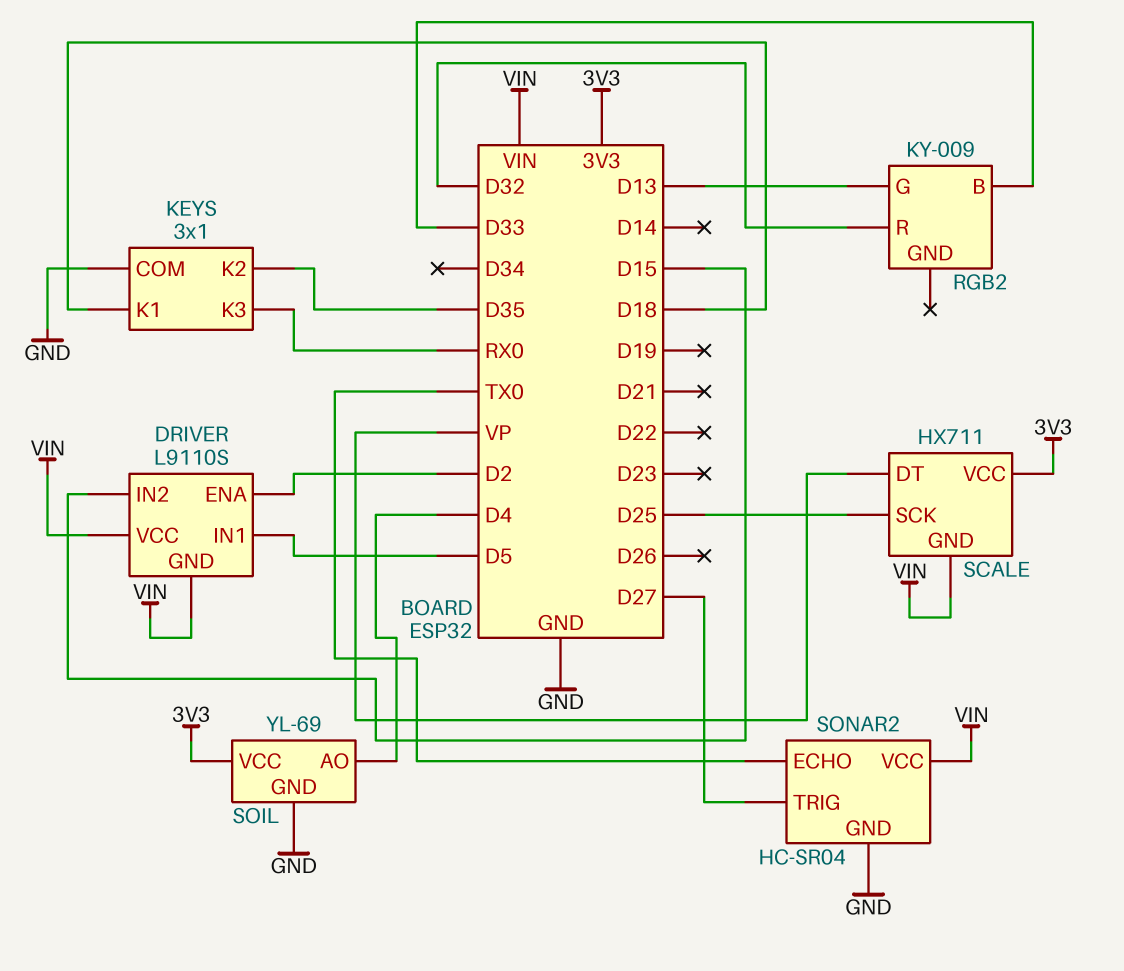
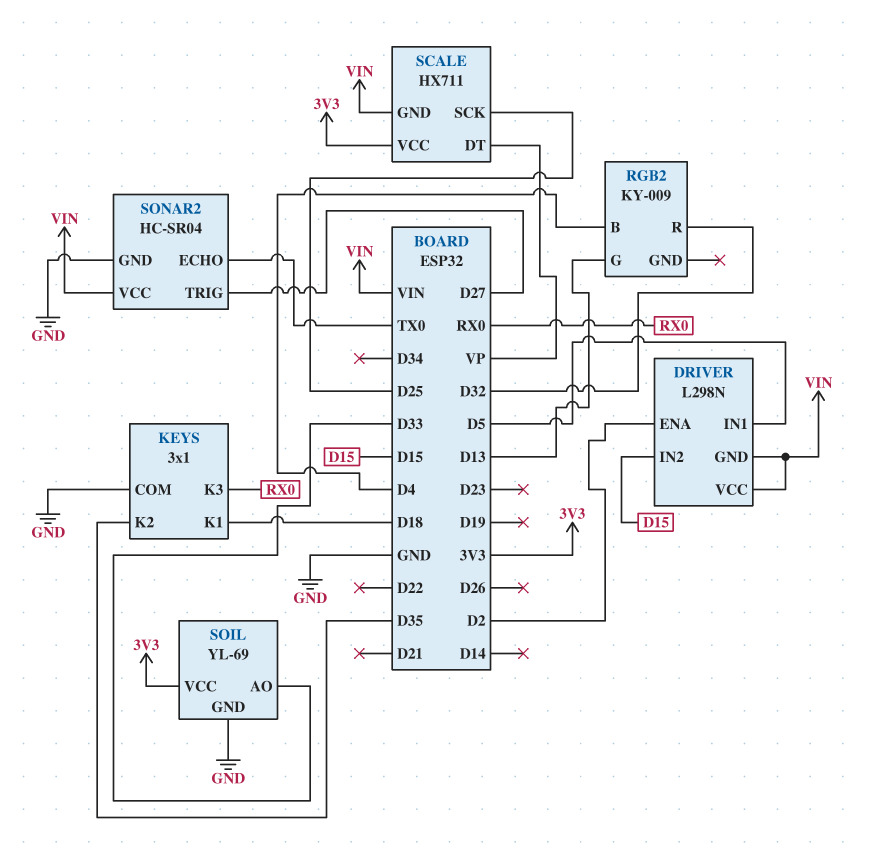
DRIVER: L9110S -> L298N
RGB2 pin B: D33 -> D4
SOIL pin AO: D4 -> D33

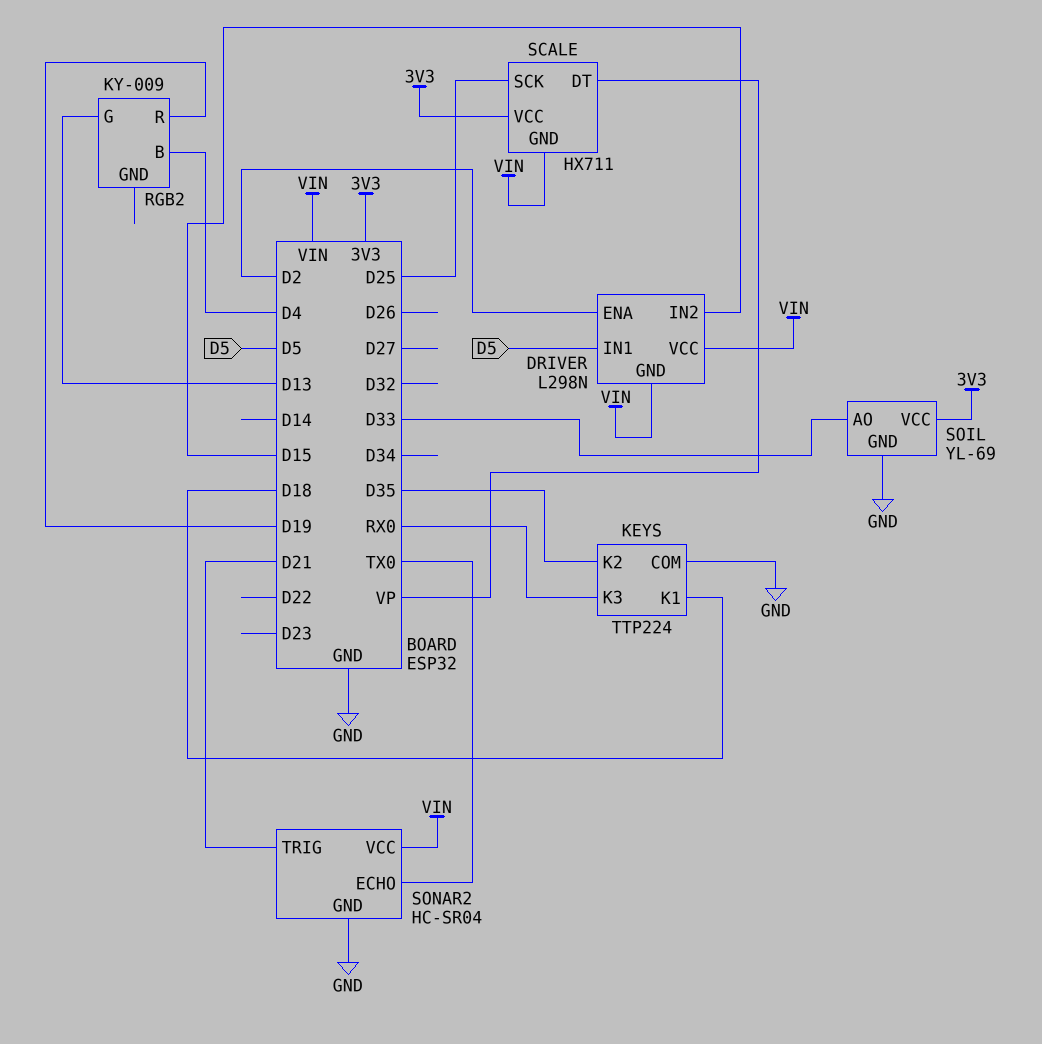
KEYS: 3x1 -> TTP224
RGB2 pin R: D32 -> D19
SONAR2 pin TRIG: D27 -> D21

